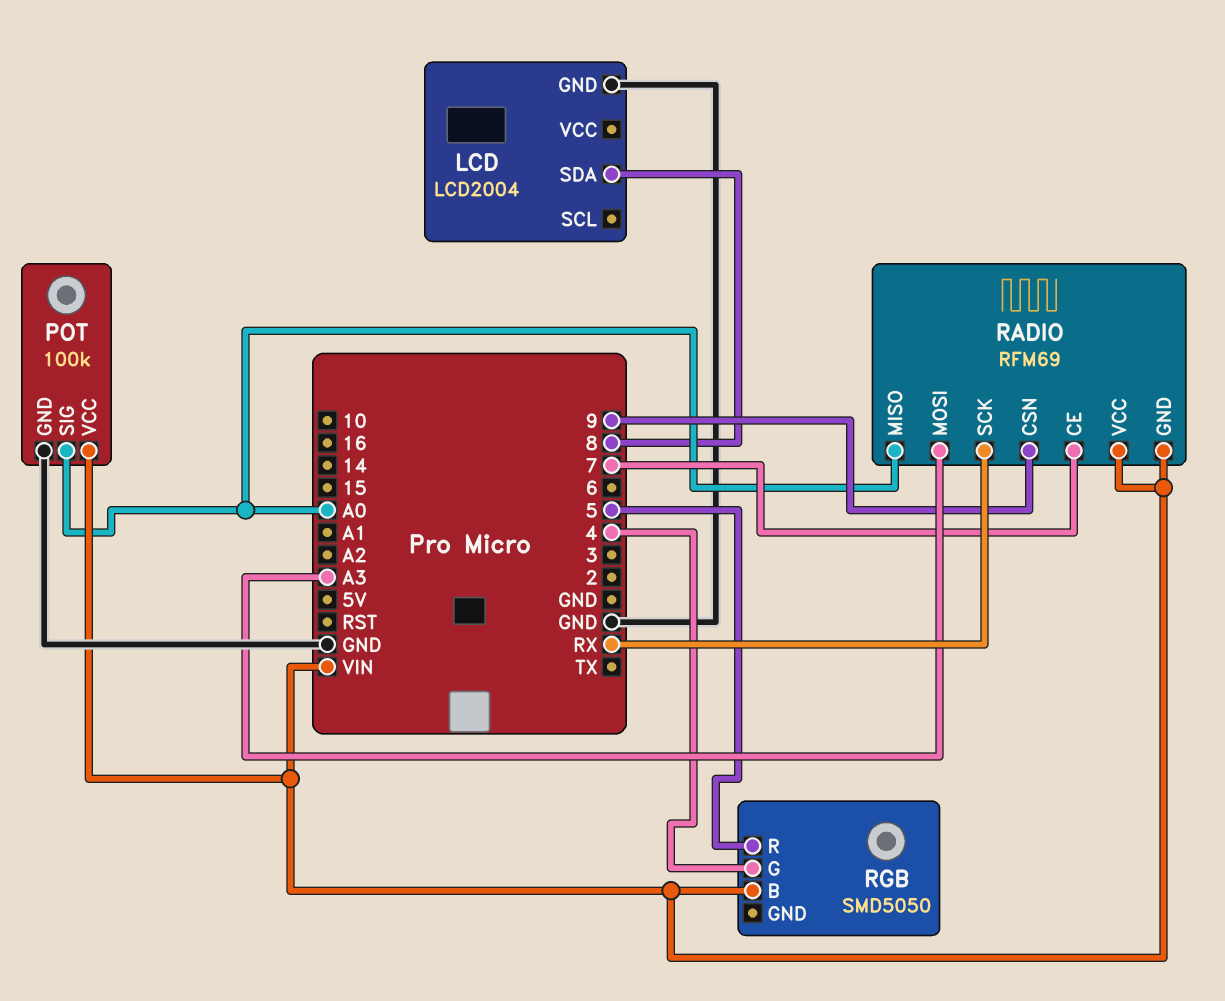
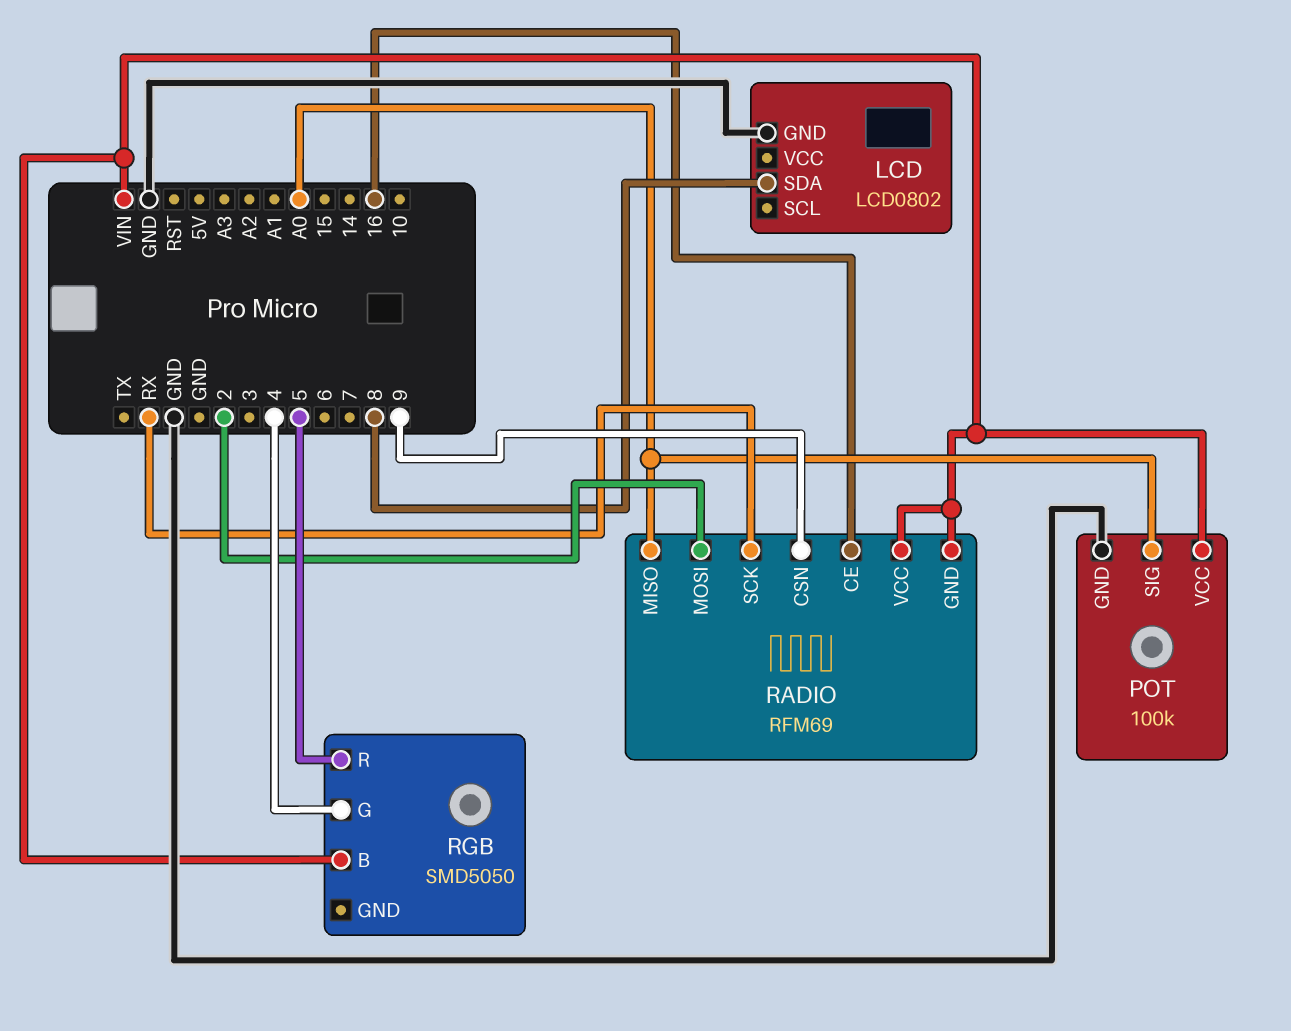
LCD: LCD2004 -> LCD0802
RADIO pin CE: 7 -> 16
RADIO pin MOSI: A3 -> 2

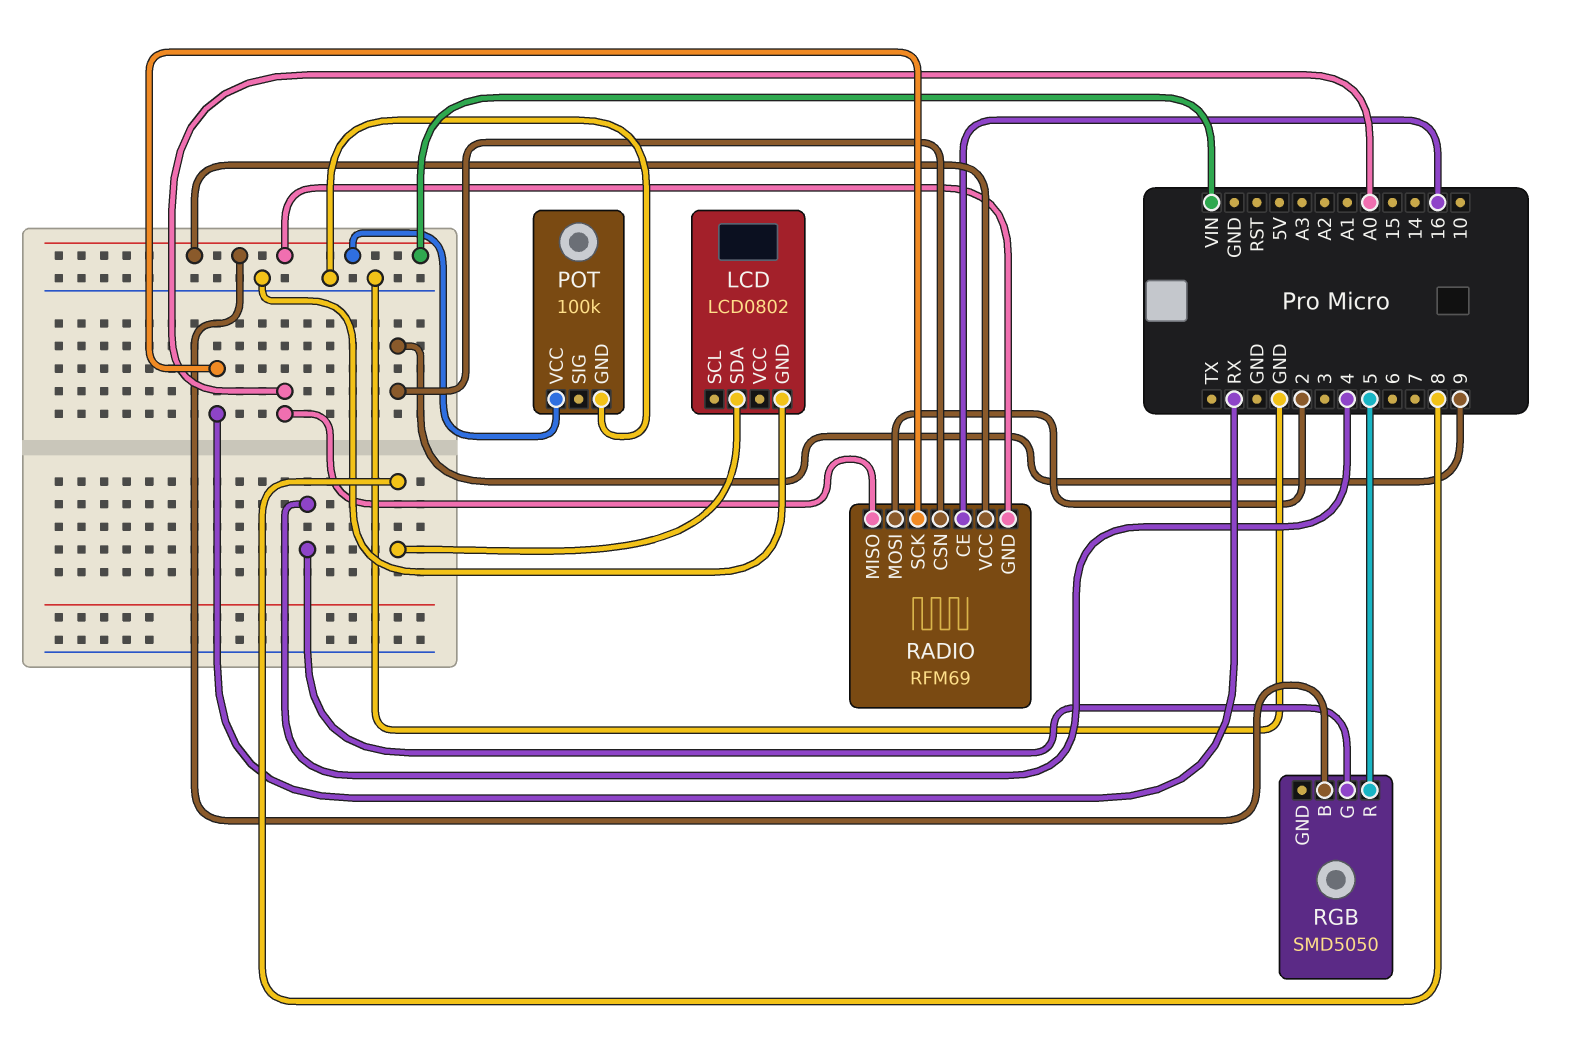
POT pin SIG: A0 -> none

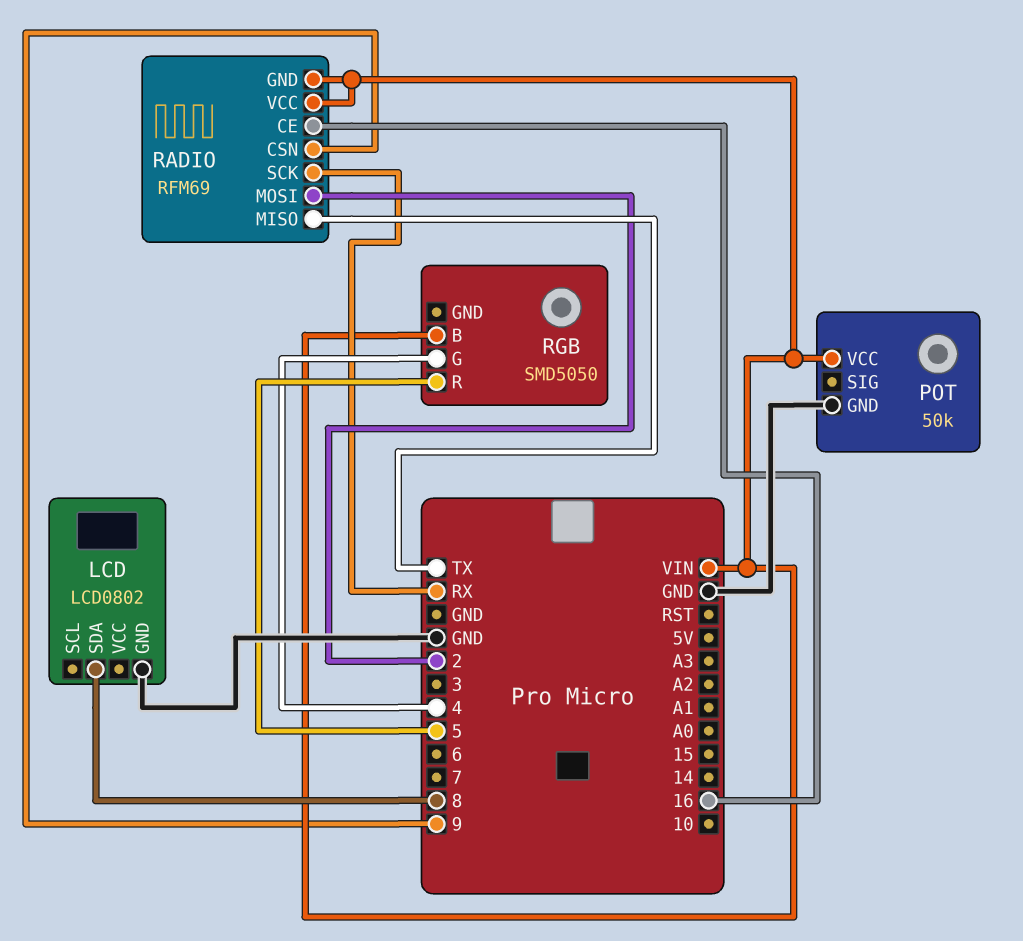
POT: 100k -> 50k
RADIO pin MISO: A0 -> TX

